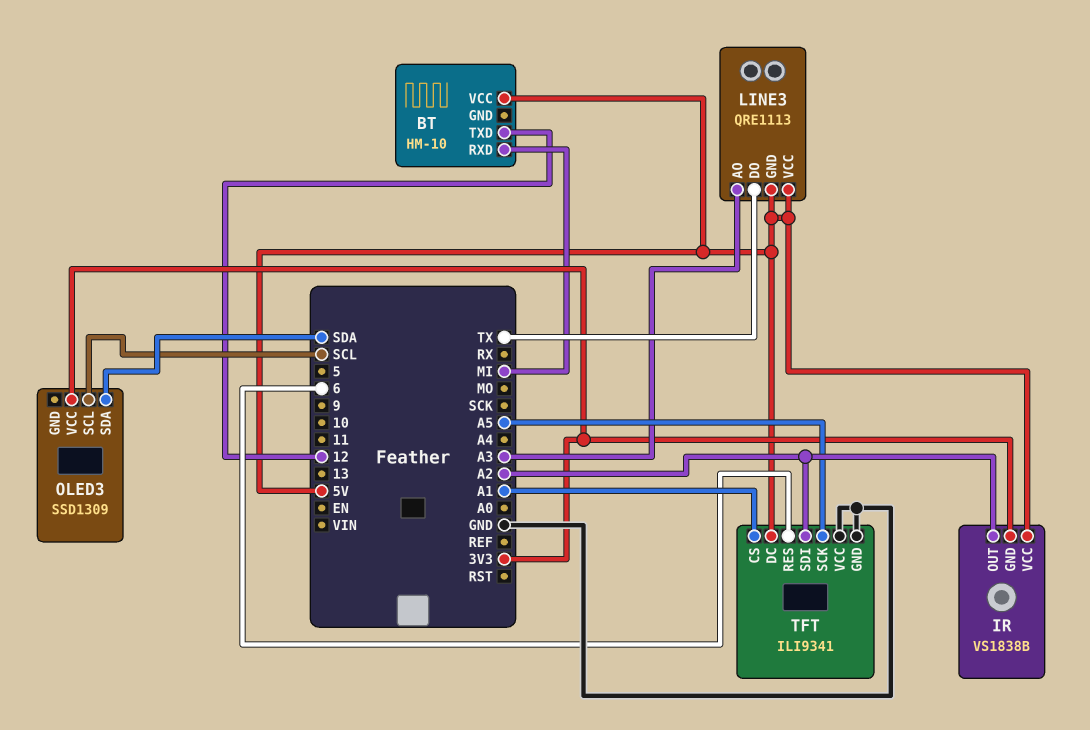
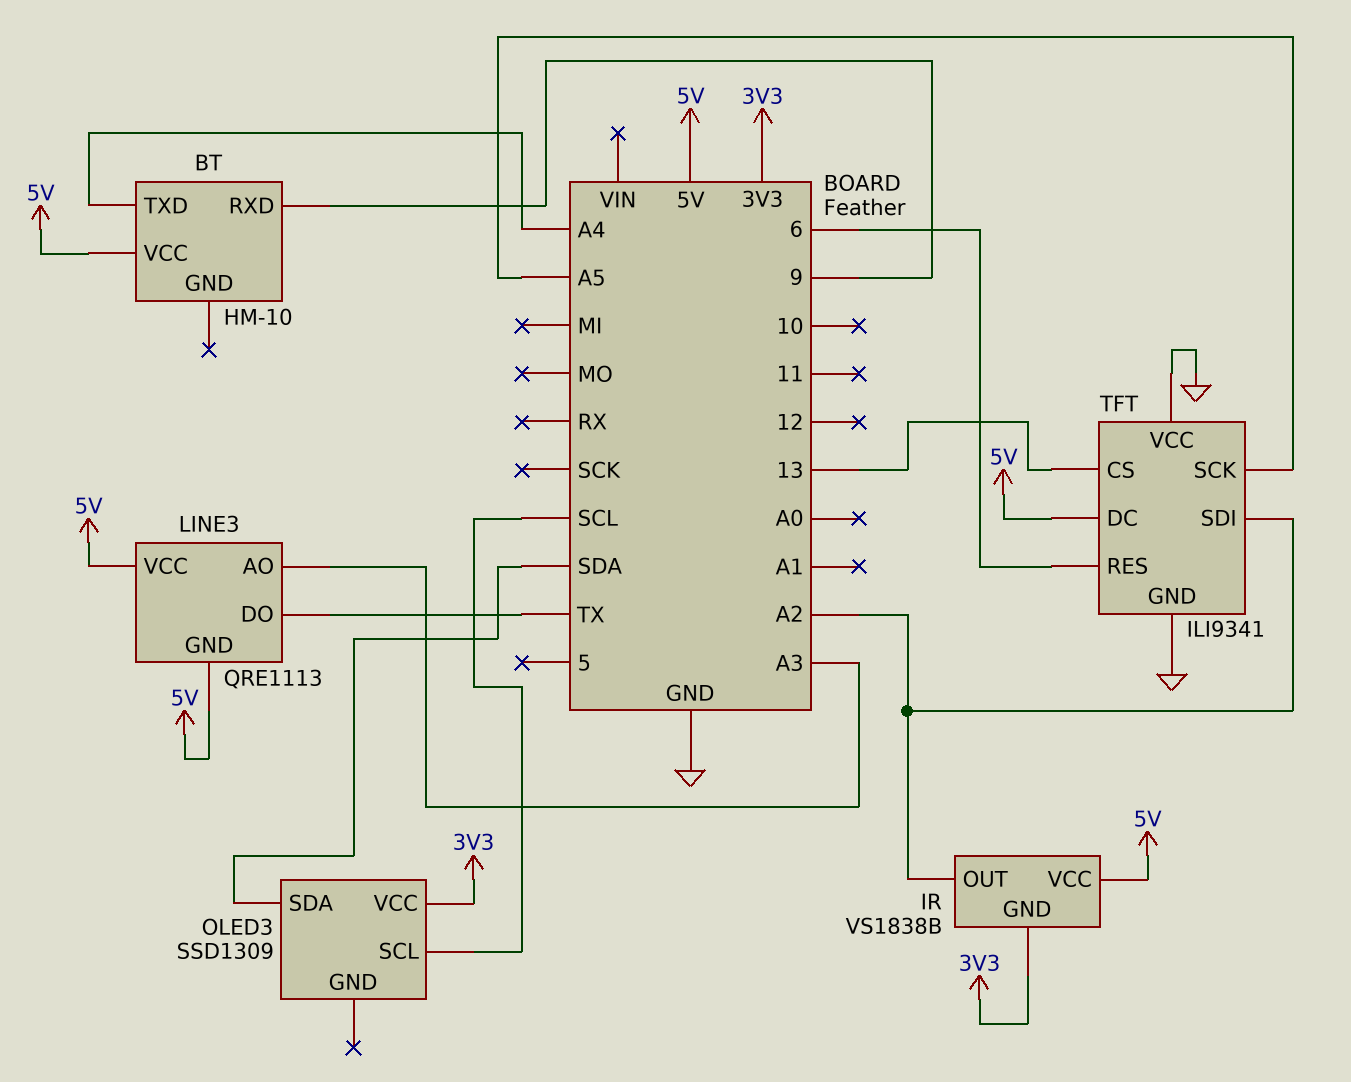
BT pin RXD: MI -> 9
BT pin TXD: 12 -> A4
TFT pin CS: A1 -> 13

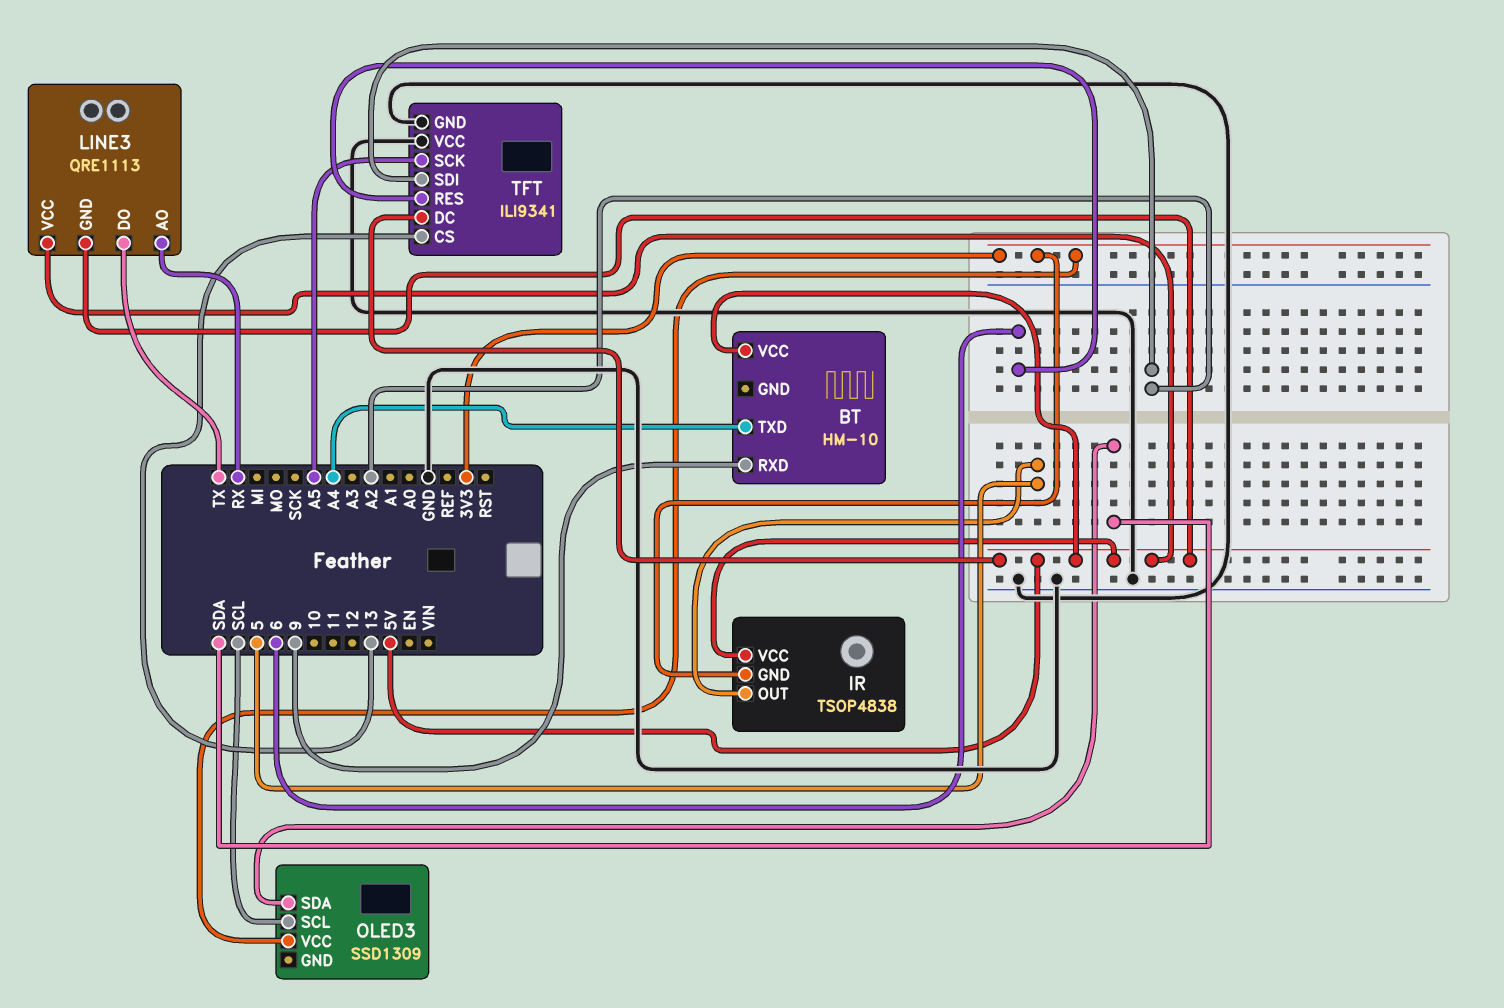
IR: VS1838B -> TSOP4838
IR pin OUT: A2 -> 5
LINE3 pin AO: A3 -> RX

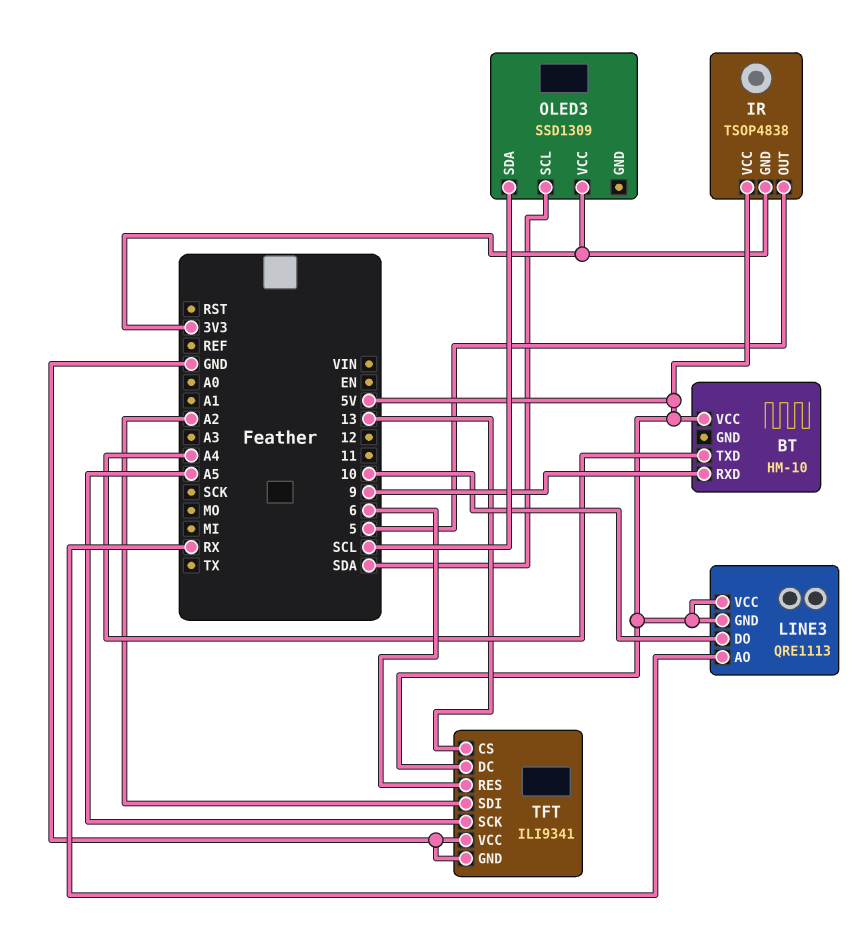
LINE3 pin DO: TX -> 10
OLED3 pin SCL: SCL -> SDA
OLED3 pin SDA: SDA -> SCL

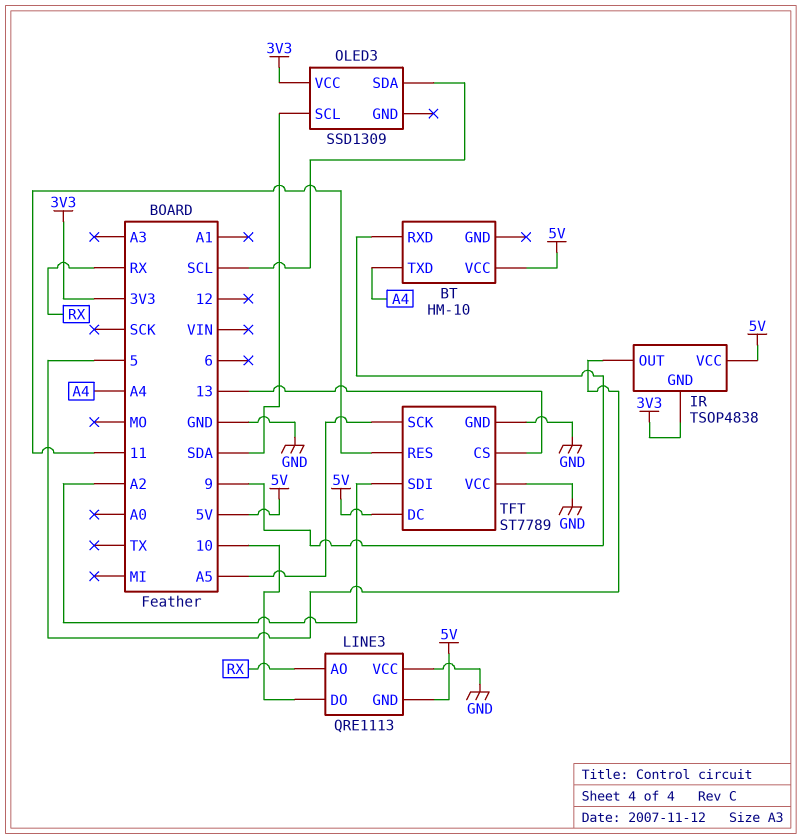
LINE3 pin VCC: 5V -> GND
TFT: ILI9341 -> ST7789
TFT pin RES: 6 -> 11

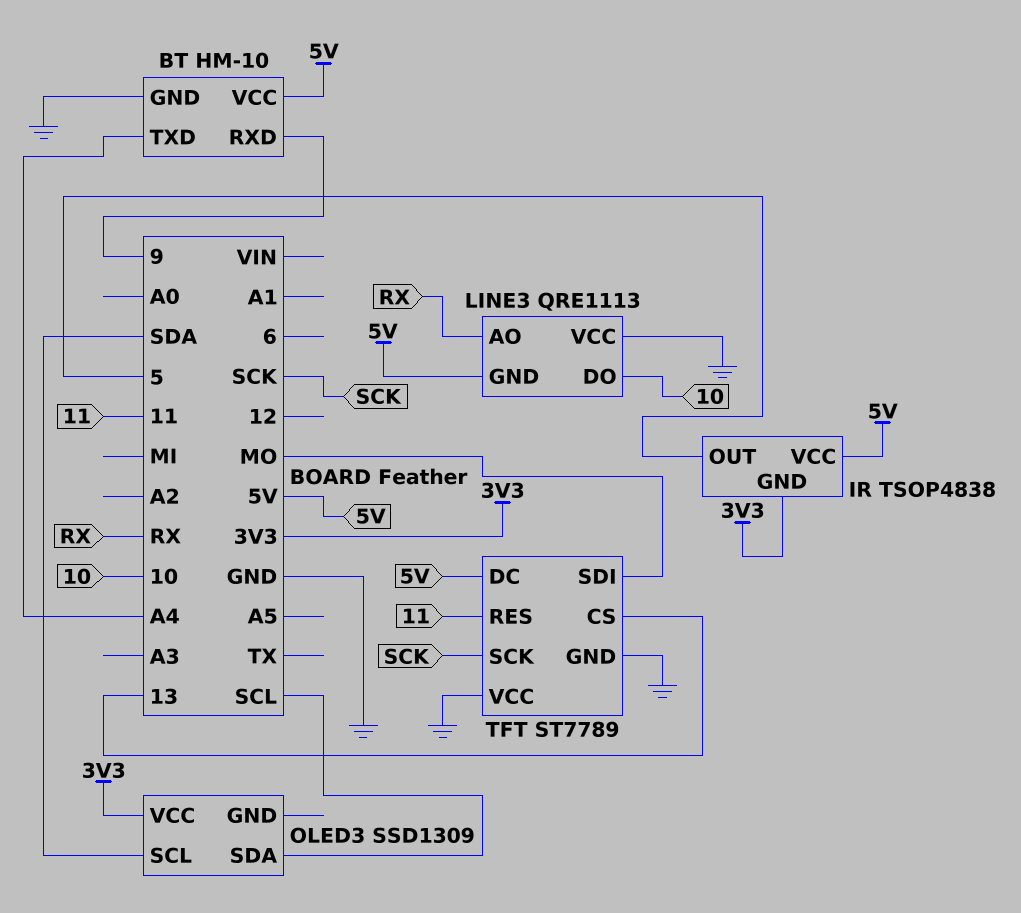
BT pin GND: none -> GND
TFT pin SCK: A5 -> SCK
TFT pin SDI: A2 -> MO

